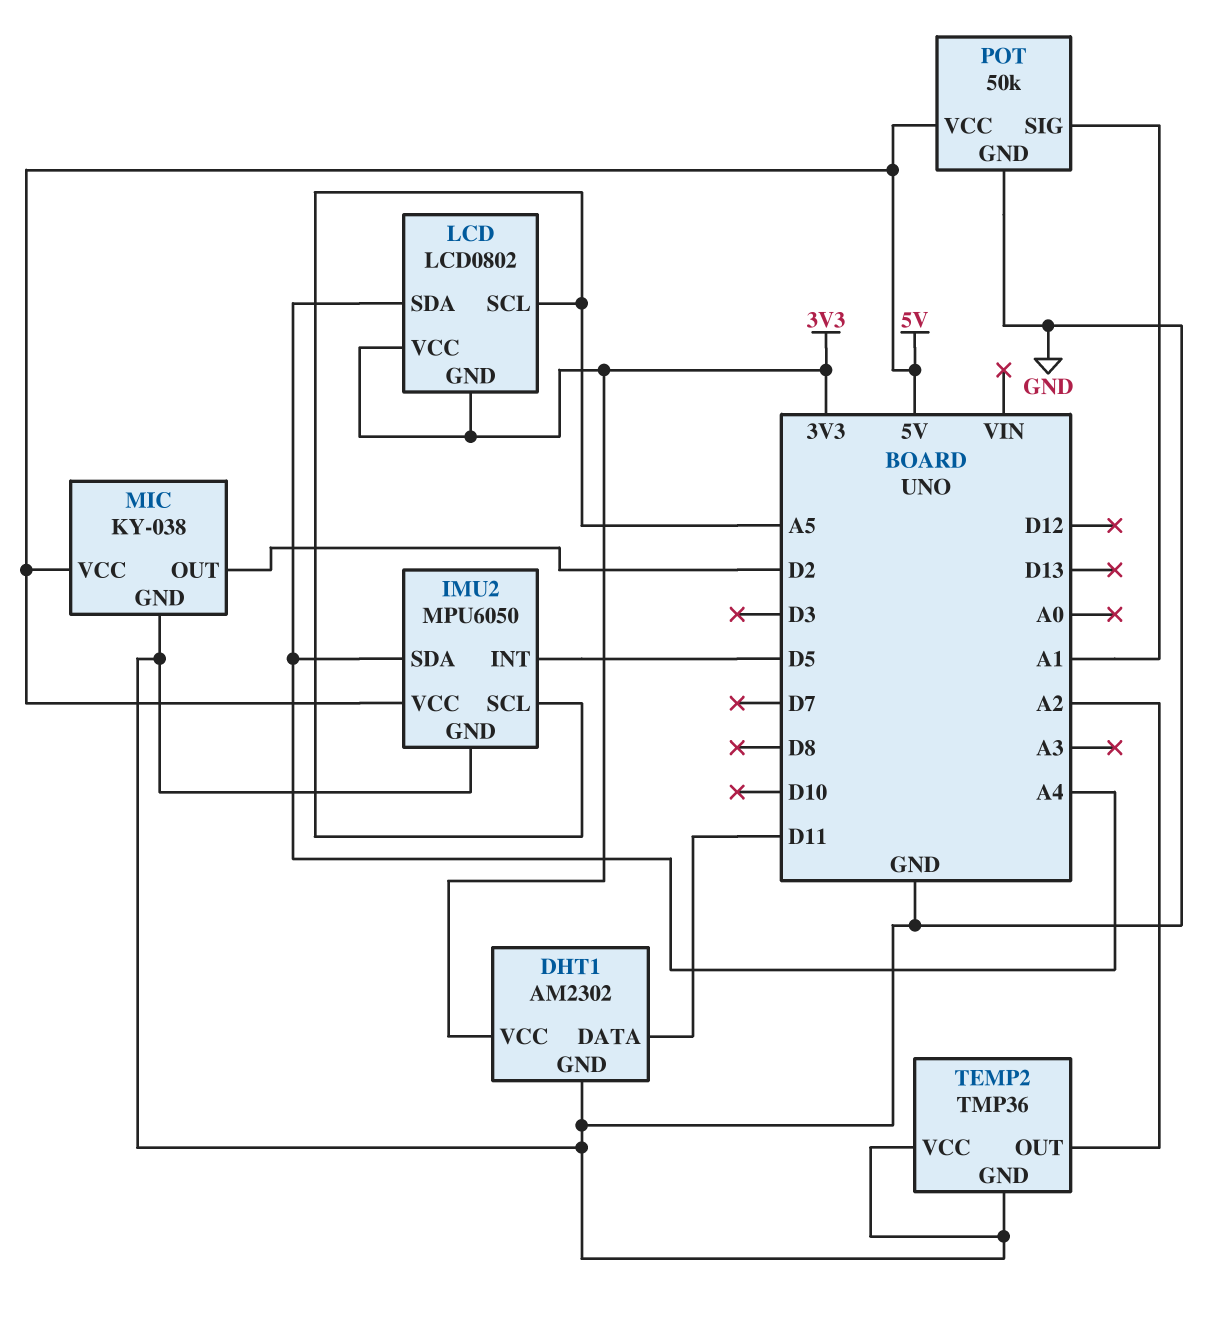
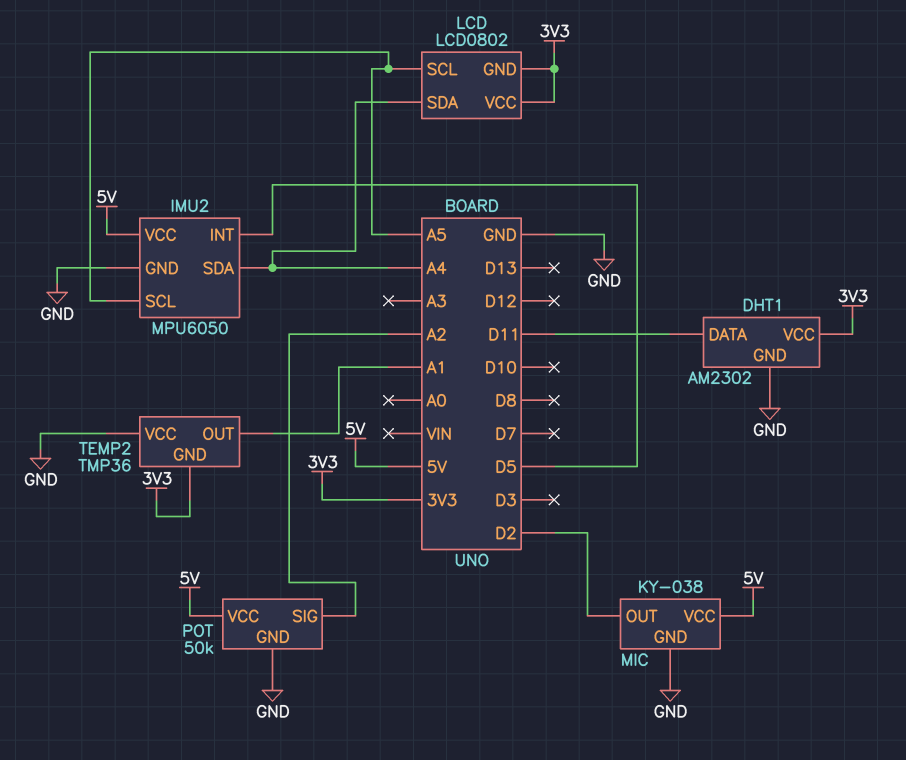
POT pin SIG: A1 -> A2
TEMP2 pin GND: GND -> 3V3
TEMP2 pin OUT: A2 -> A1

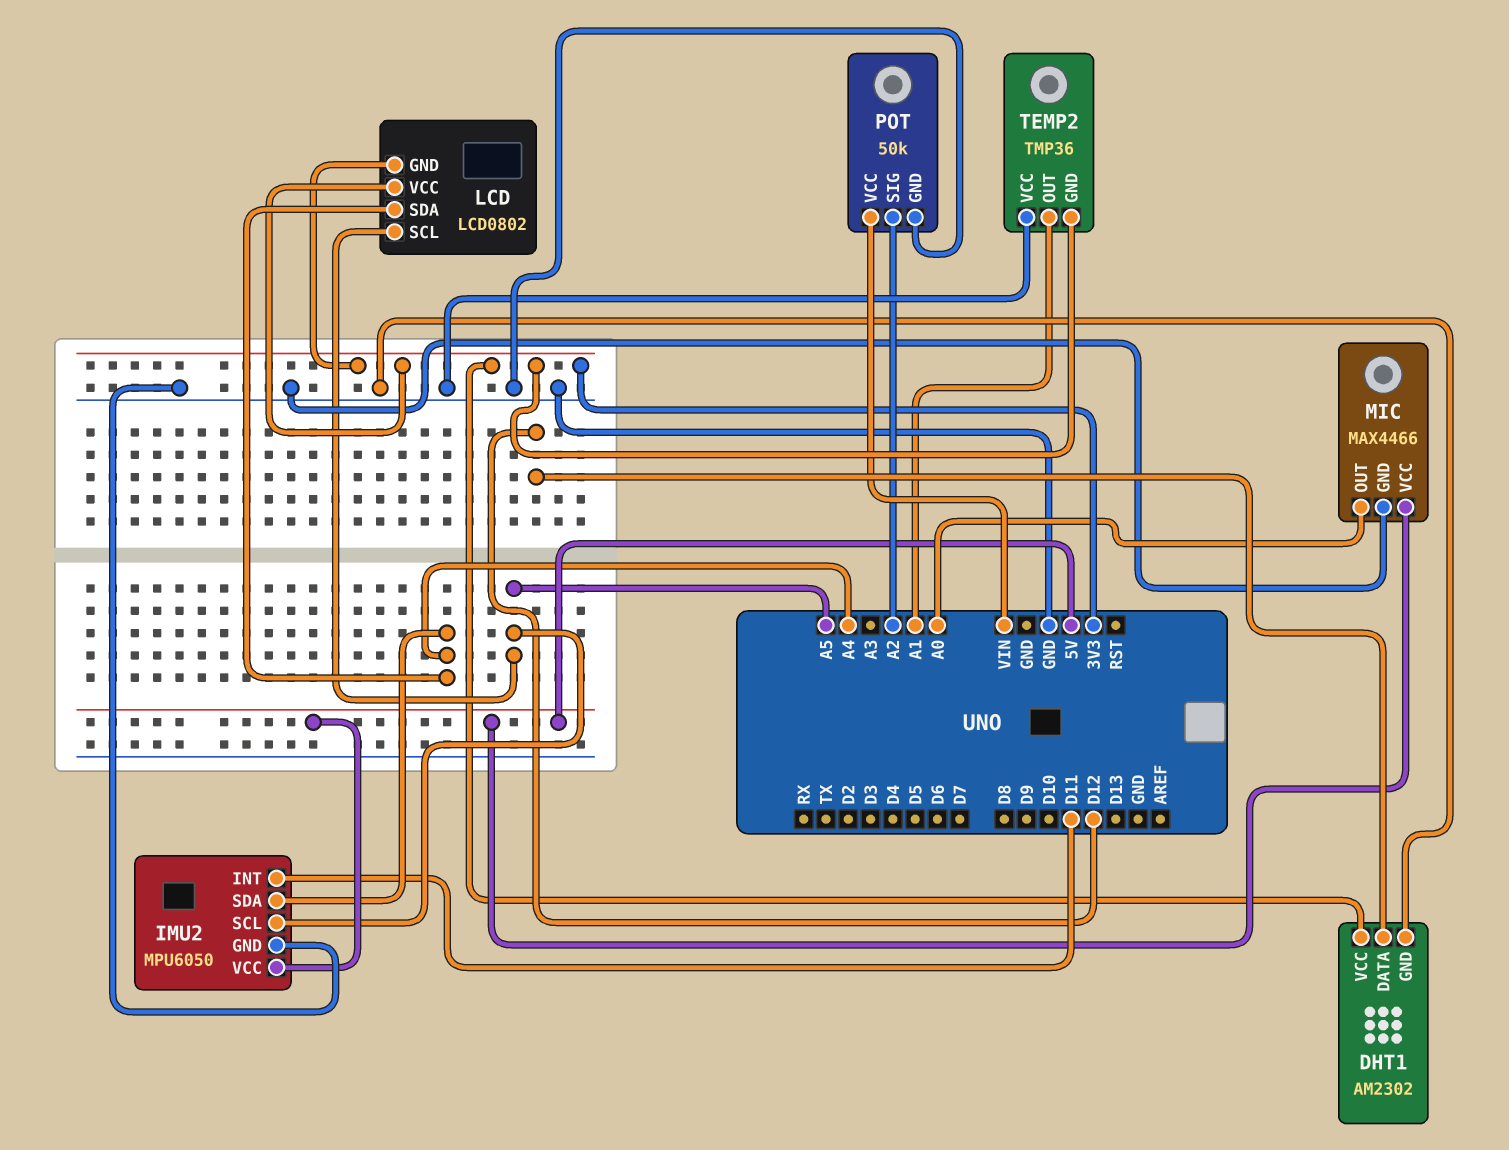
DHT1 pin DATA: D11 -> D12
IMU2 pin INT: D5 -> D11
MIC: KY-038 -> MAX4466
MIC pin OUT: D2 -> A0
POT pin VCC: 5V -> VIN

